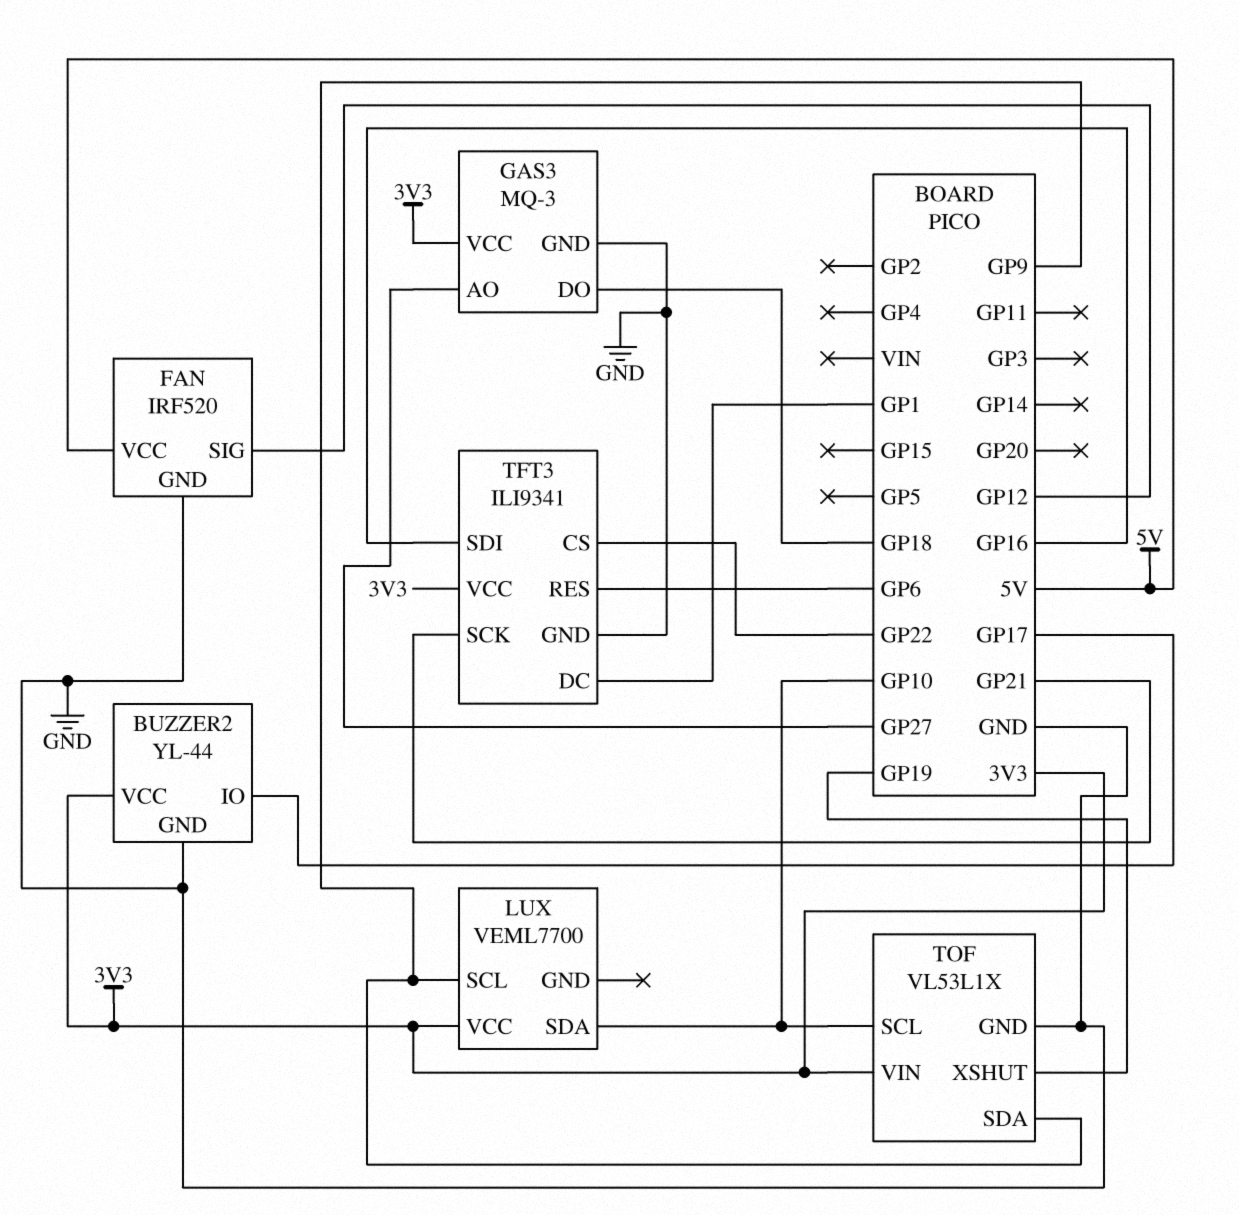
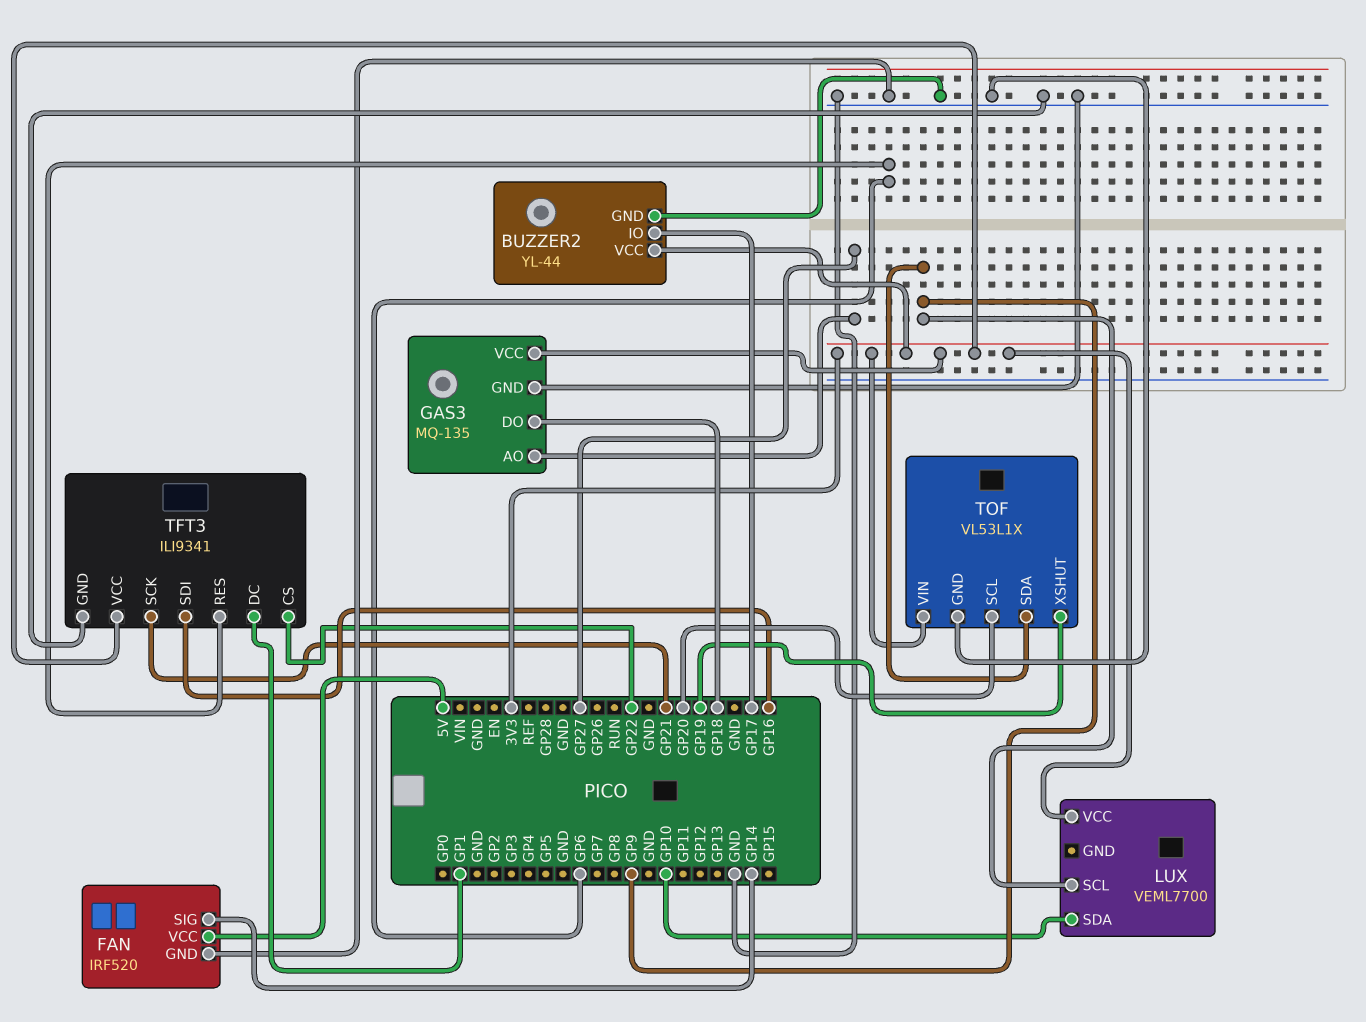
FAN pin SIG: GP12 -> GP14
GAS3: MQ-3 -> MQ-135
TOF pin SCL: GP10 -> GP20

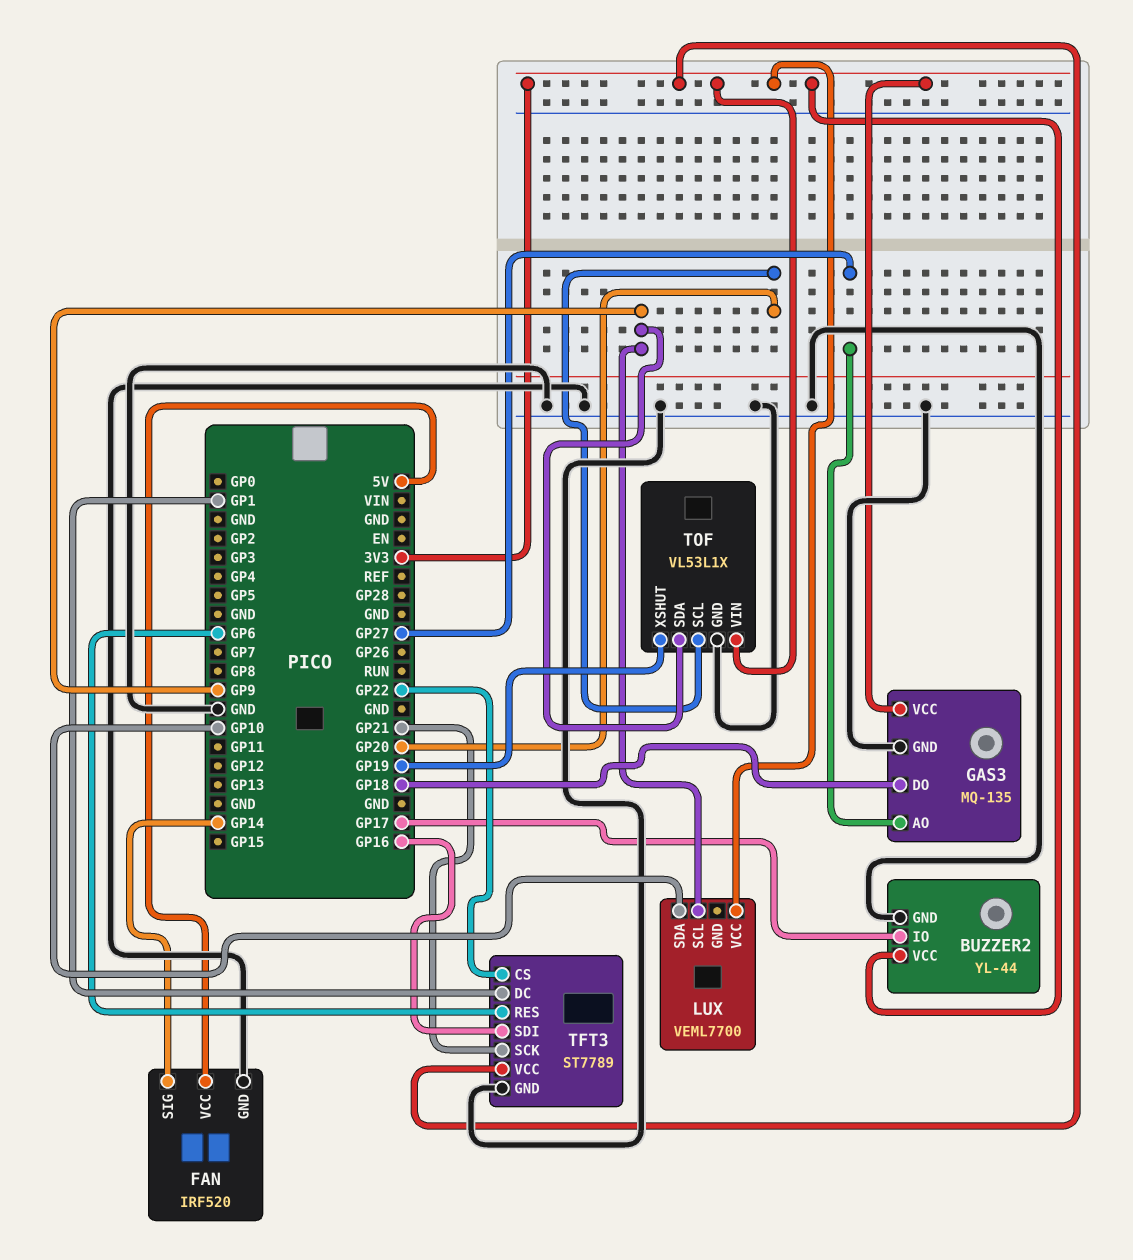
TFT3: ILI9341 -> ST7789

